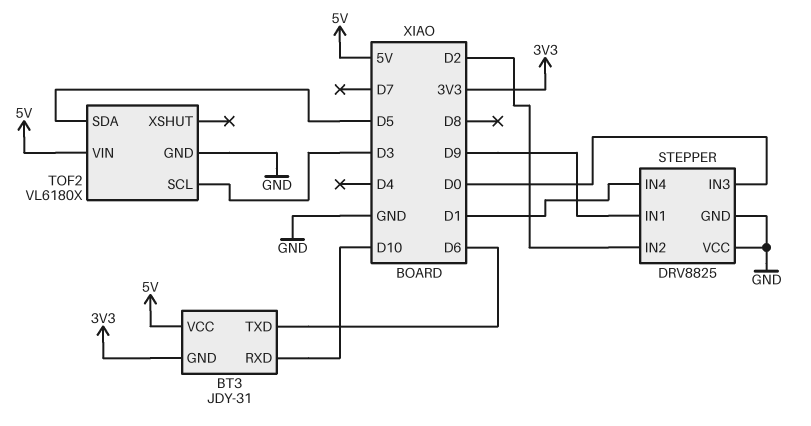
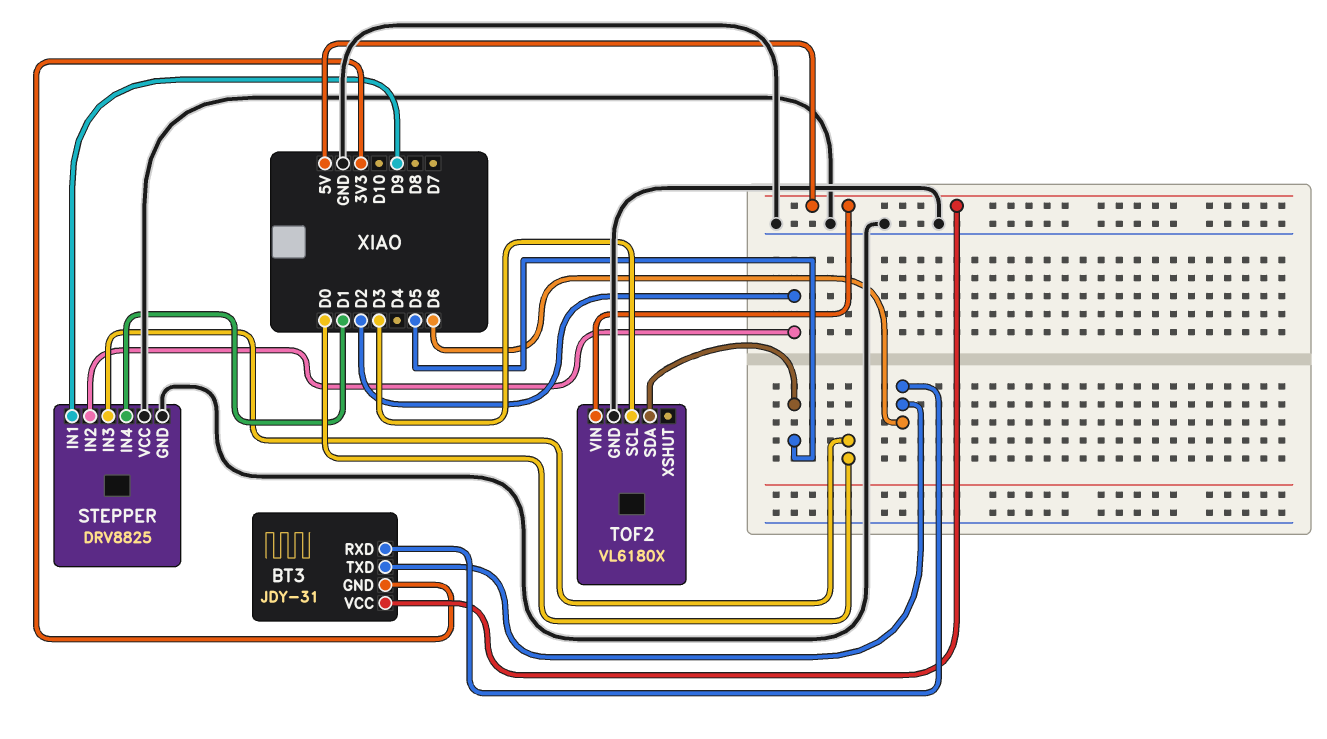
BT3 pin RXD: D10 -> D6

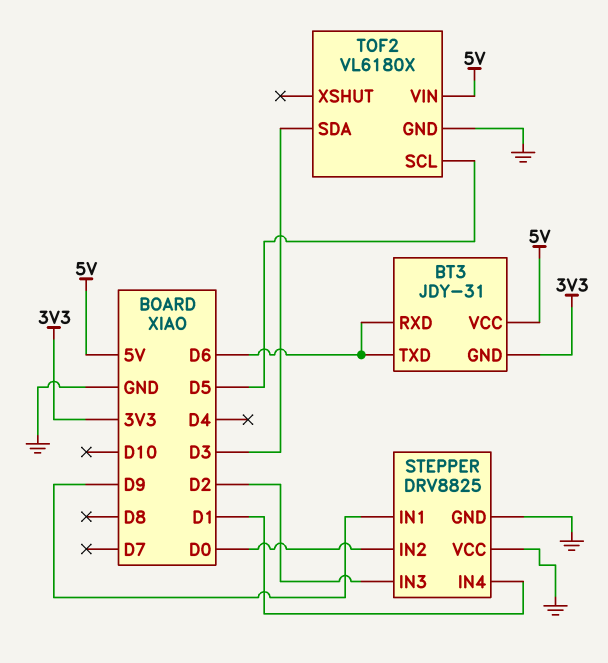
STEPPER pin IN2: D2 -> D0
STEPPER pin IN3: D0 -> D2
TOF2 pin SCL: D3 -> D5
TOF2 pin SDA: D5 -> D3

